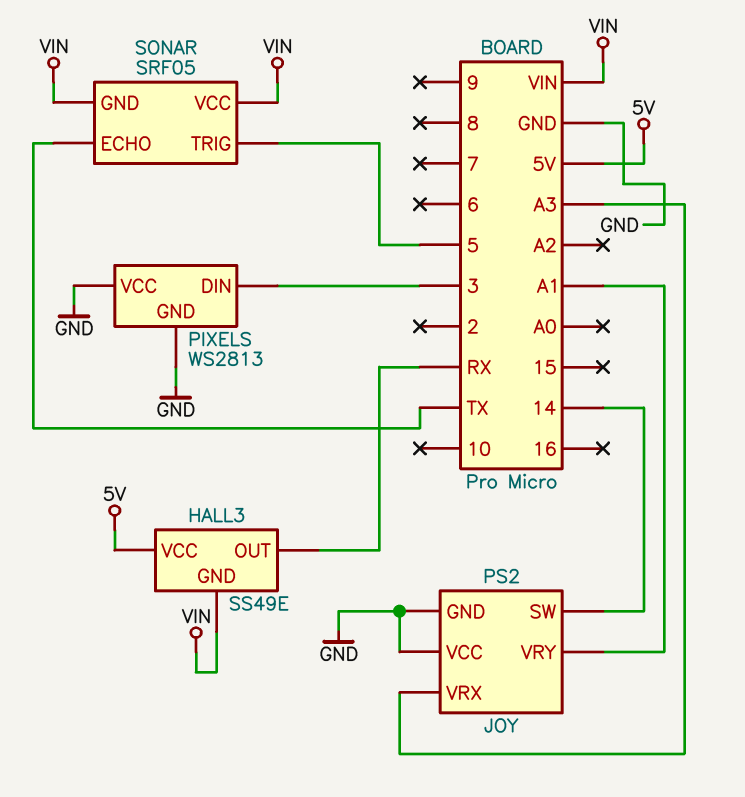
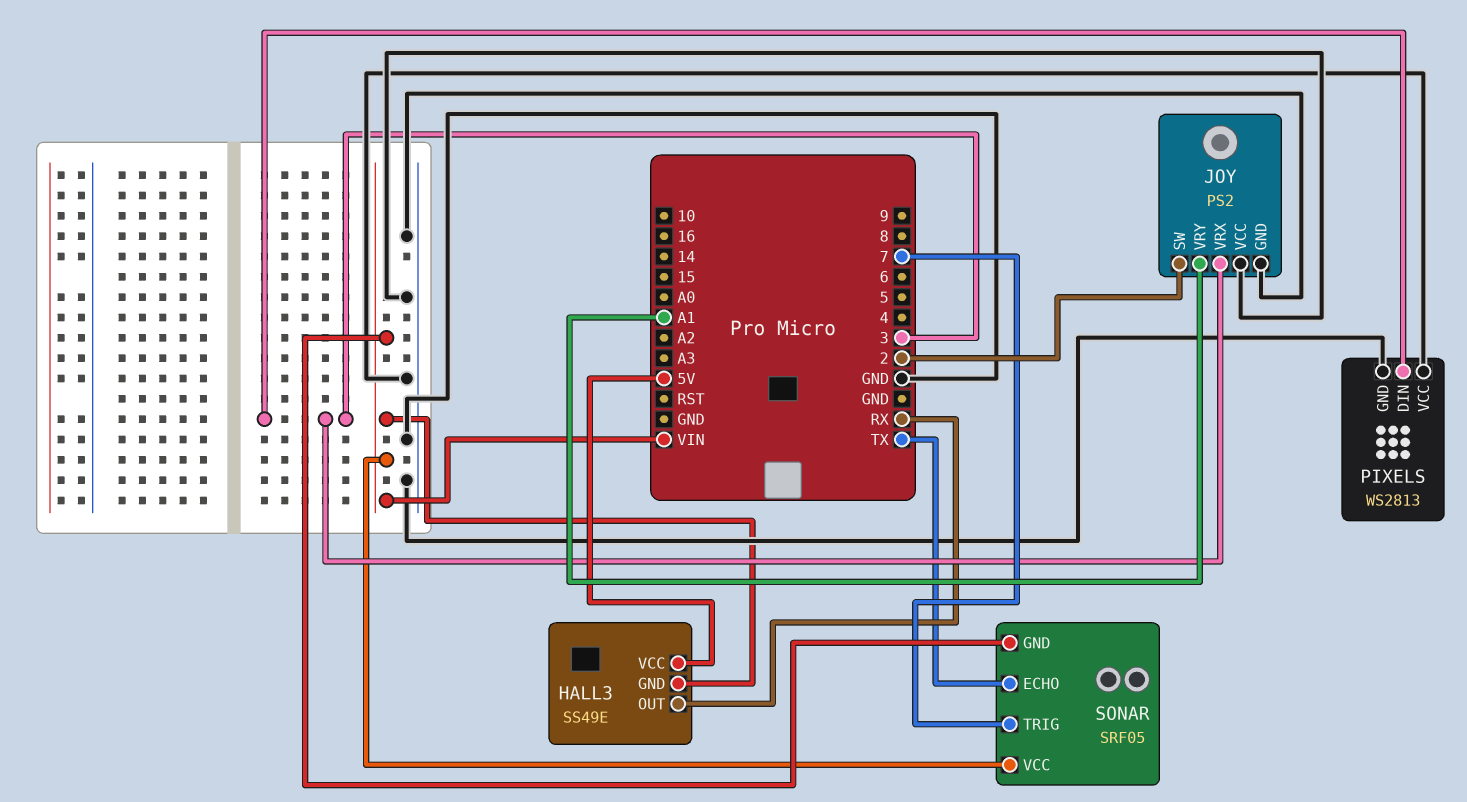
JOY pin SW: 14 -> 2
JOY pin VRX: A3 -> 3
SONAR pin TRIG: 5 -> 7

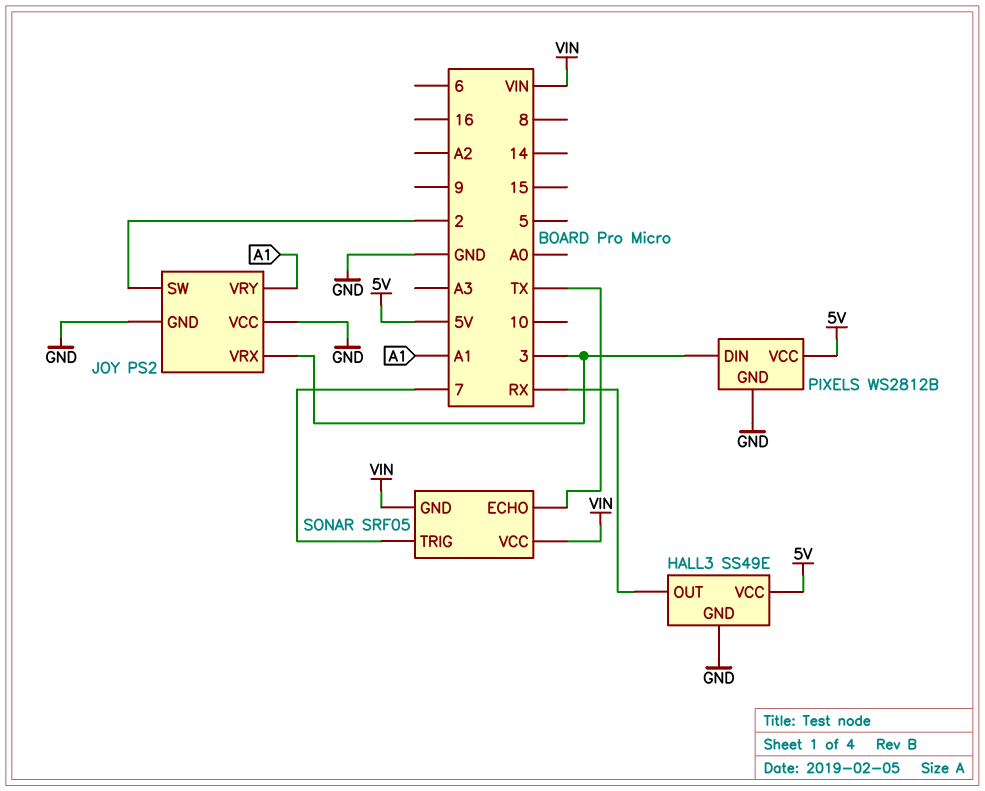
HALL3 pin GND: VIN -> GND
PIXELS: WS2813 -> WS2812B
PIXELS pin VCC: GND -> 5V

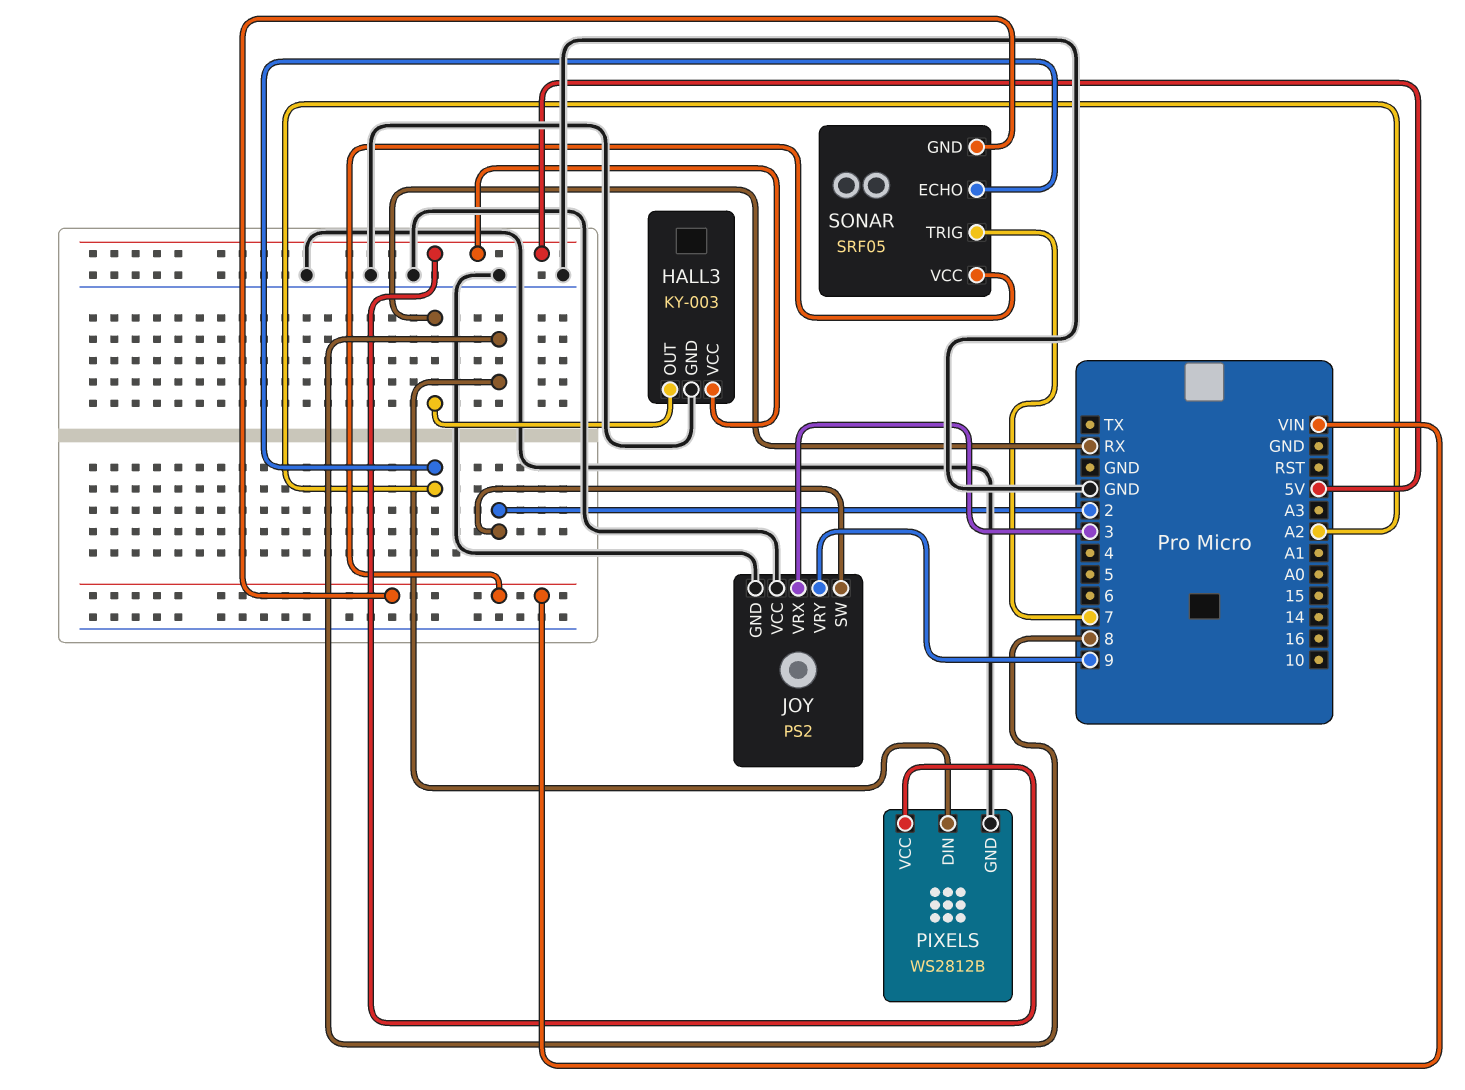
HALL3: SS49E -> KY-003
JOY pin VRY: A1 -> 9
PIXELS pin DIN: 3 -> 8
SONAR pin ECHO: TX -> A2

